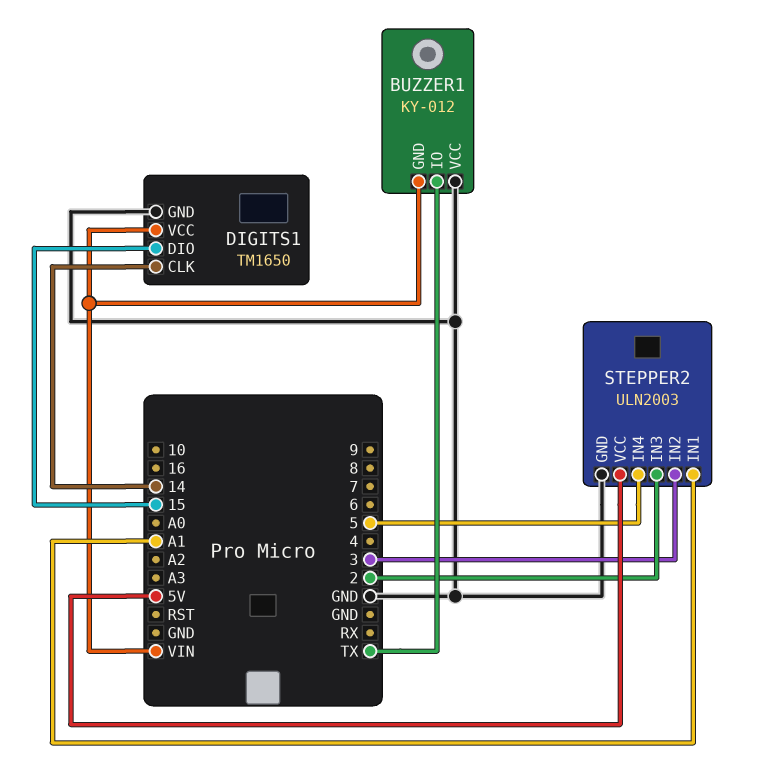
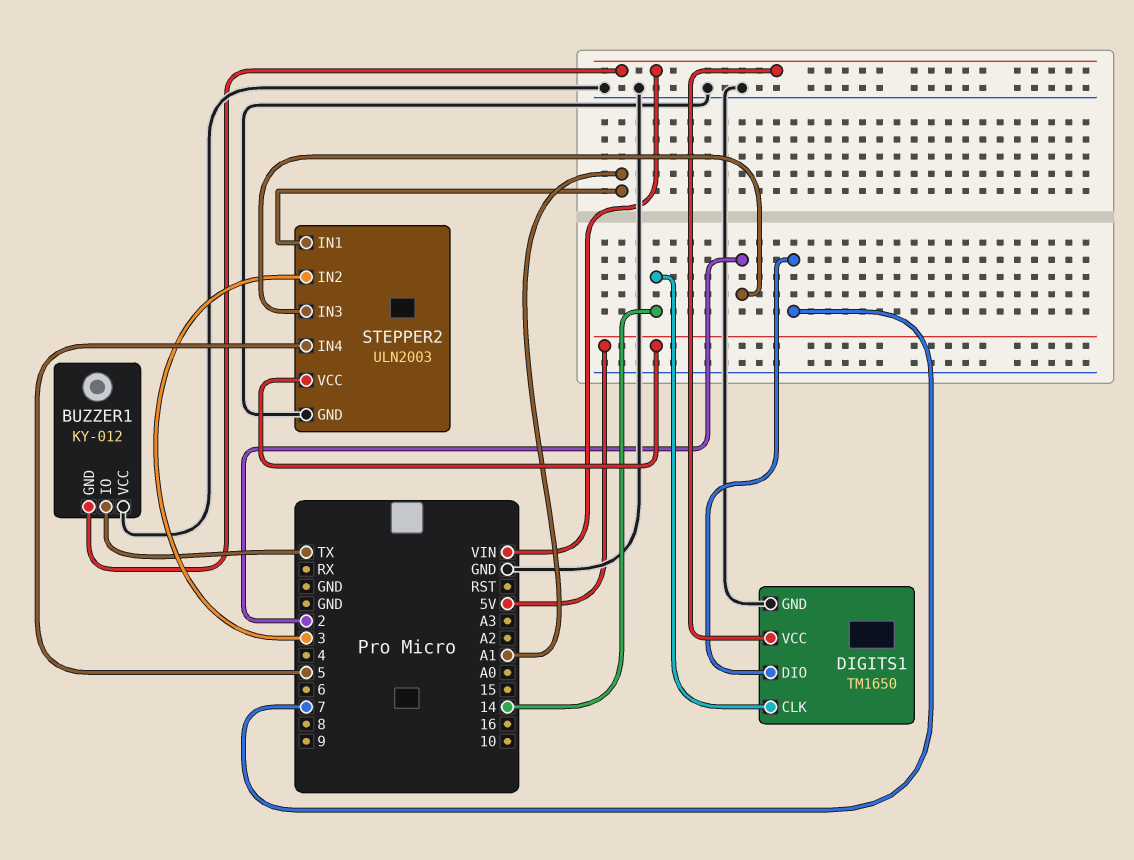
DIGITS1 pin DIO: 15 -> 7

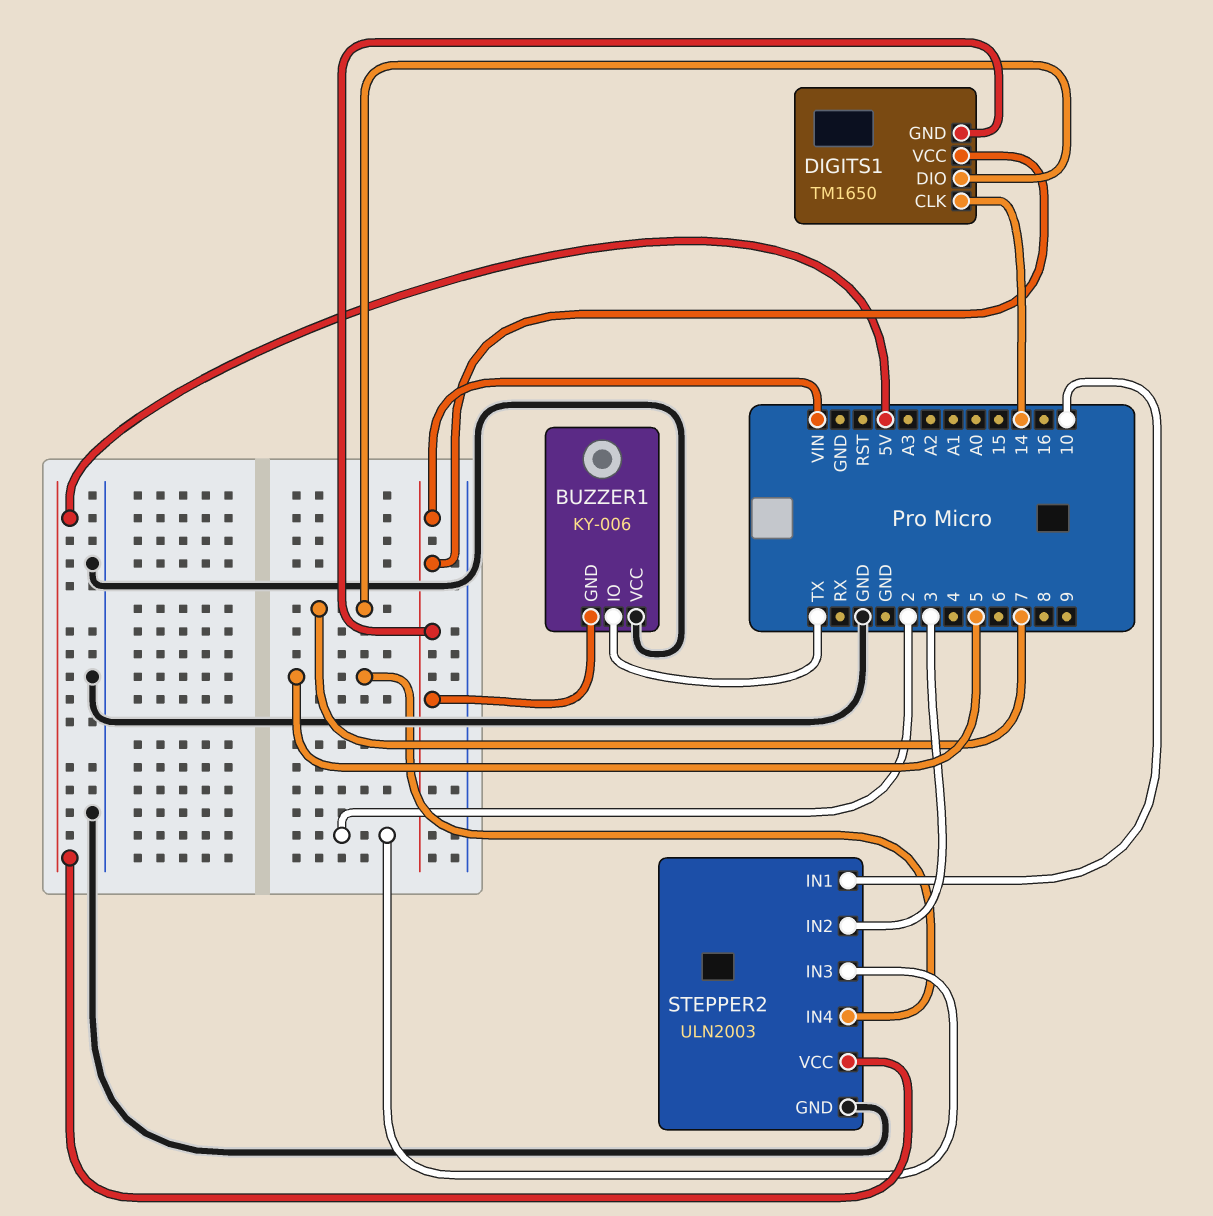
BUZZER1: KY-012 -> KY-006
DIGITS1 pin GND: GND -> VIN
STEPPER2 pin IN1: A1 -> 10

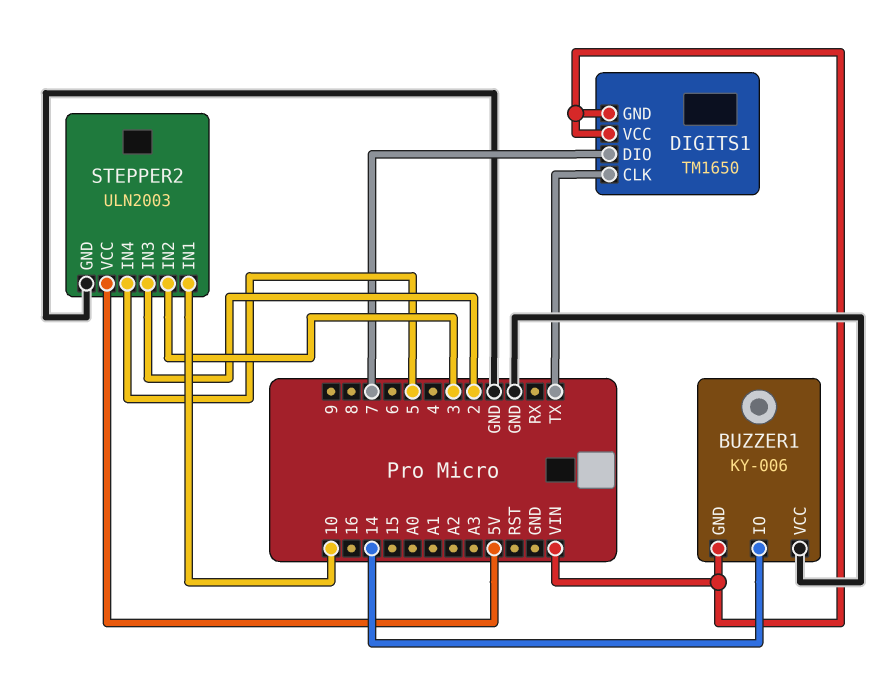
BUZZER1 pin IO: TX -> 14
DIGITS1 pin CLK: 14 -> TX

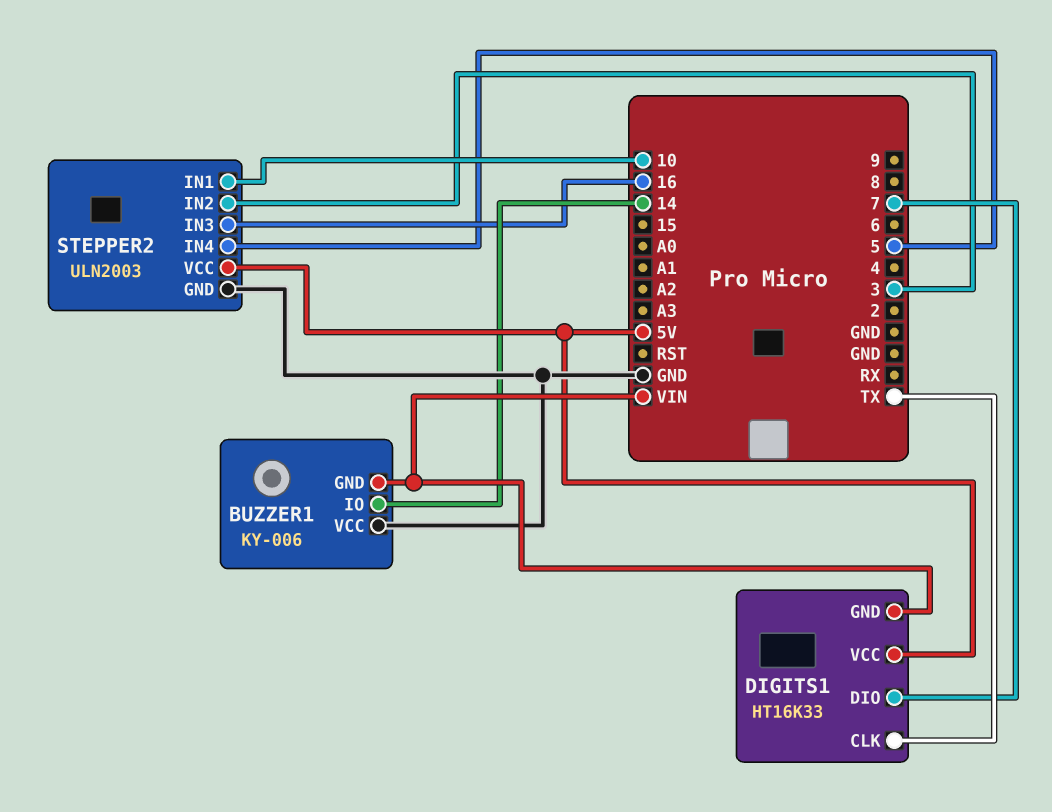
DIGITS1: TM1650 -> HT16K33
DIGITS1 pin VCC: VIN -> 5V
STEPPER2 pin IN3: 2 -> 16

